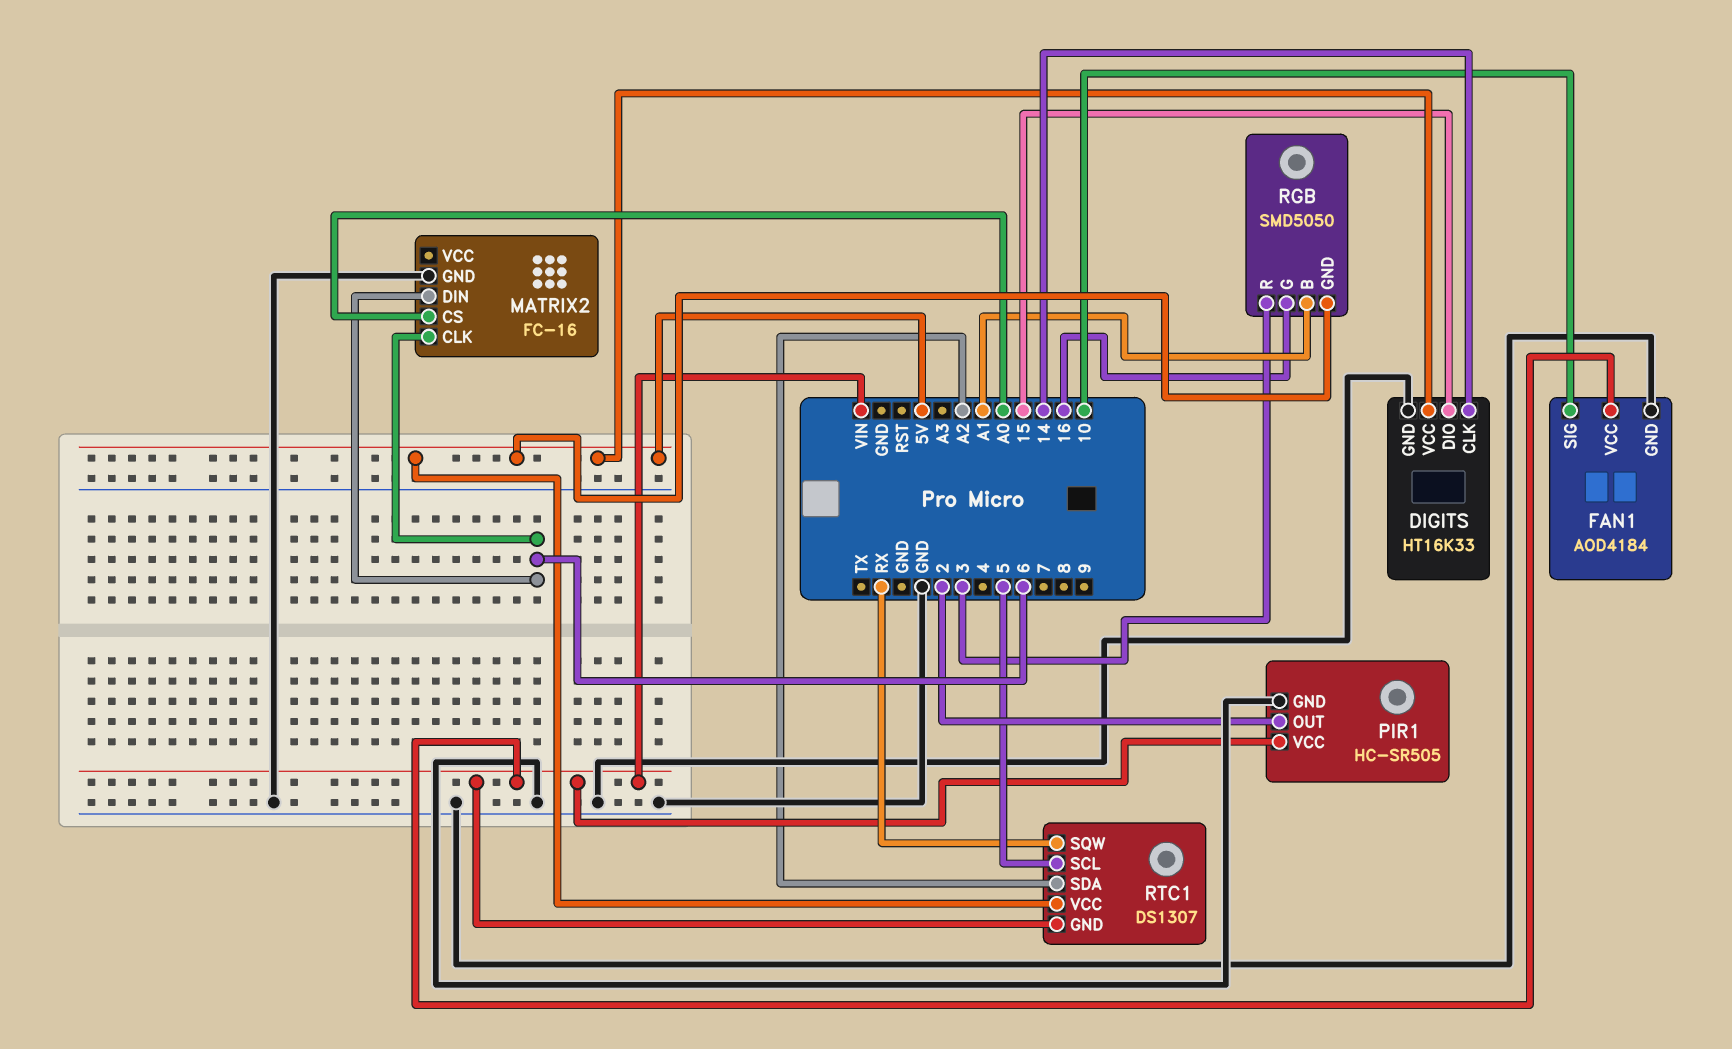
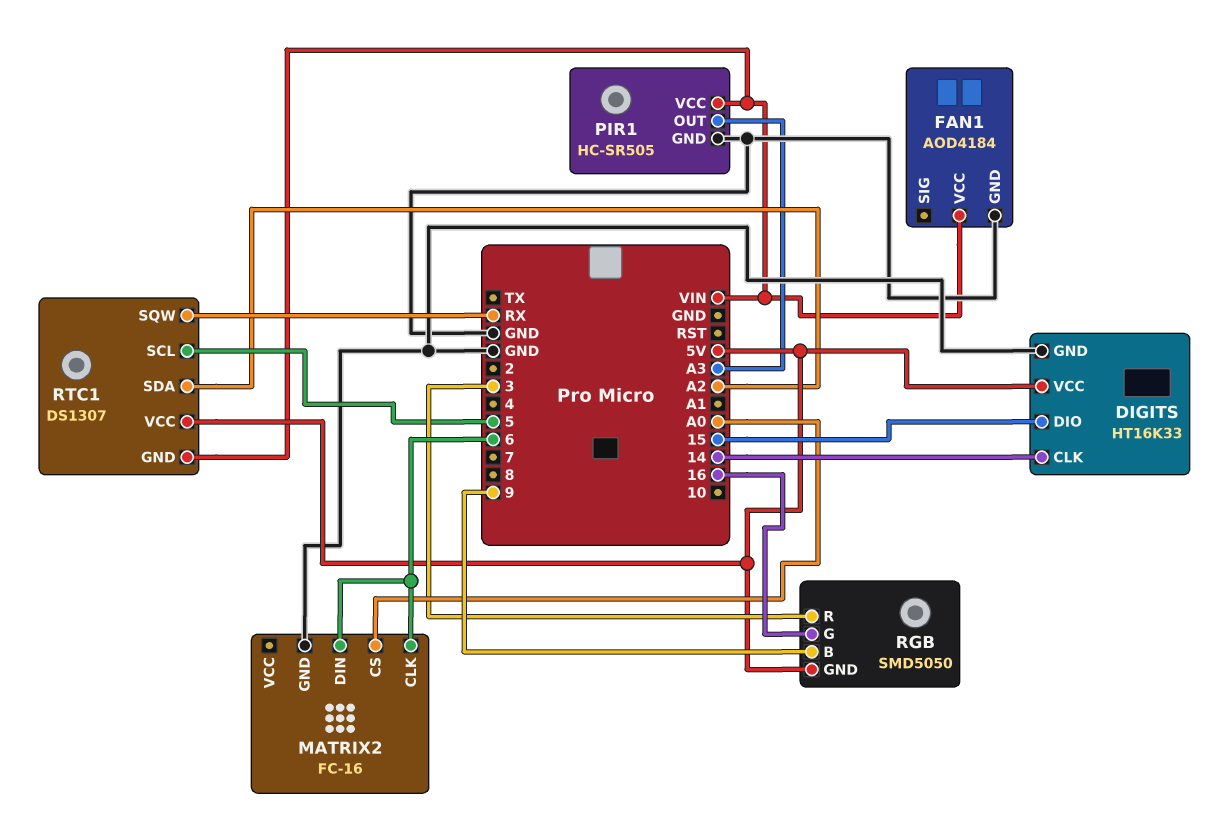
FAN1 pin SIG: 10 -> none
PIR1 pin OUT: 2 -> A3
RGB pin B: A1 -> 9

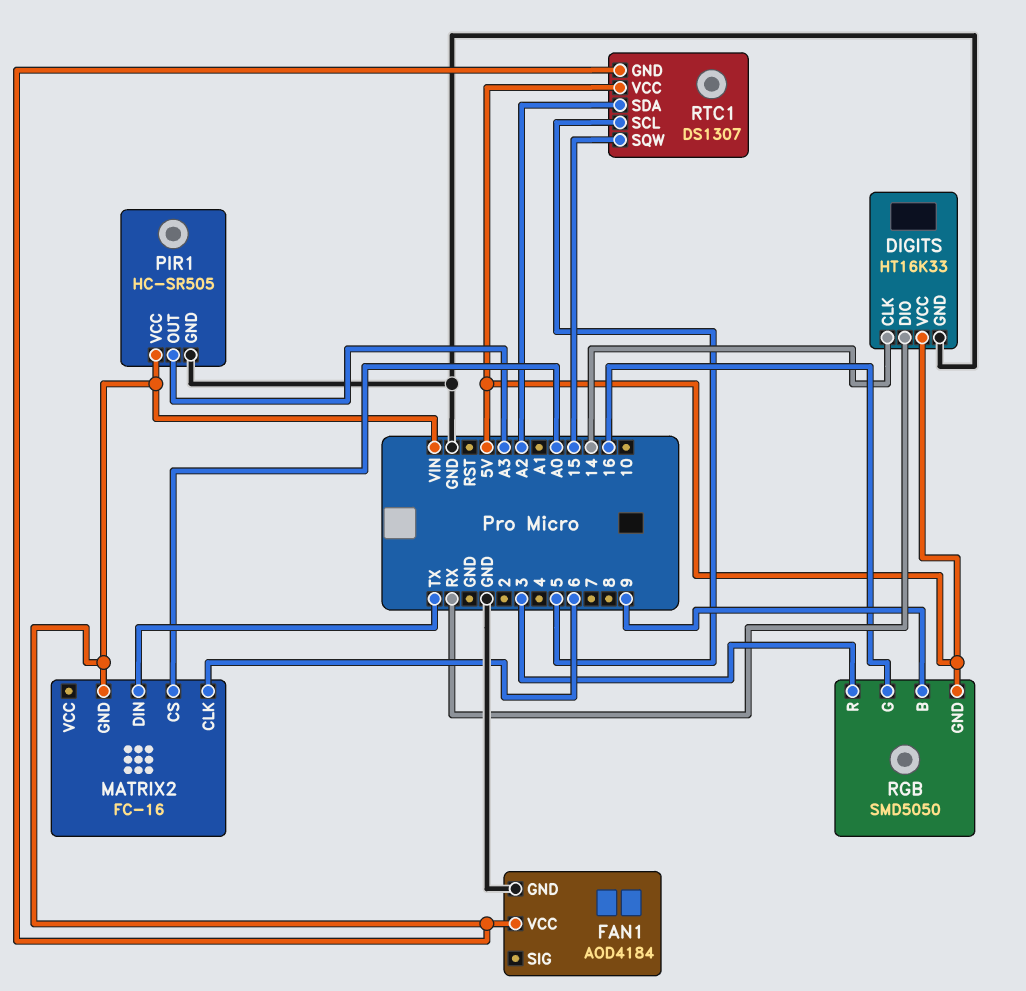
DIGITS pin DIO: 15 -> RX
MATRIX2 pin DIN: 6 -> TX
MATRIX2 pin GND: GND -> VIN
RTC1 pin SQW: RX -> 15

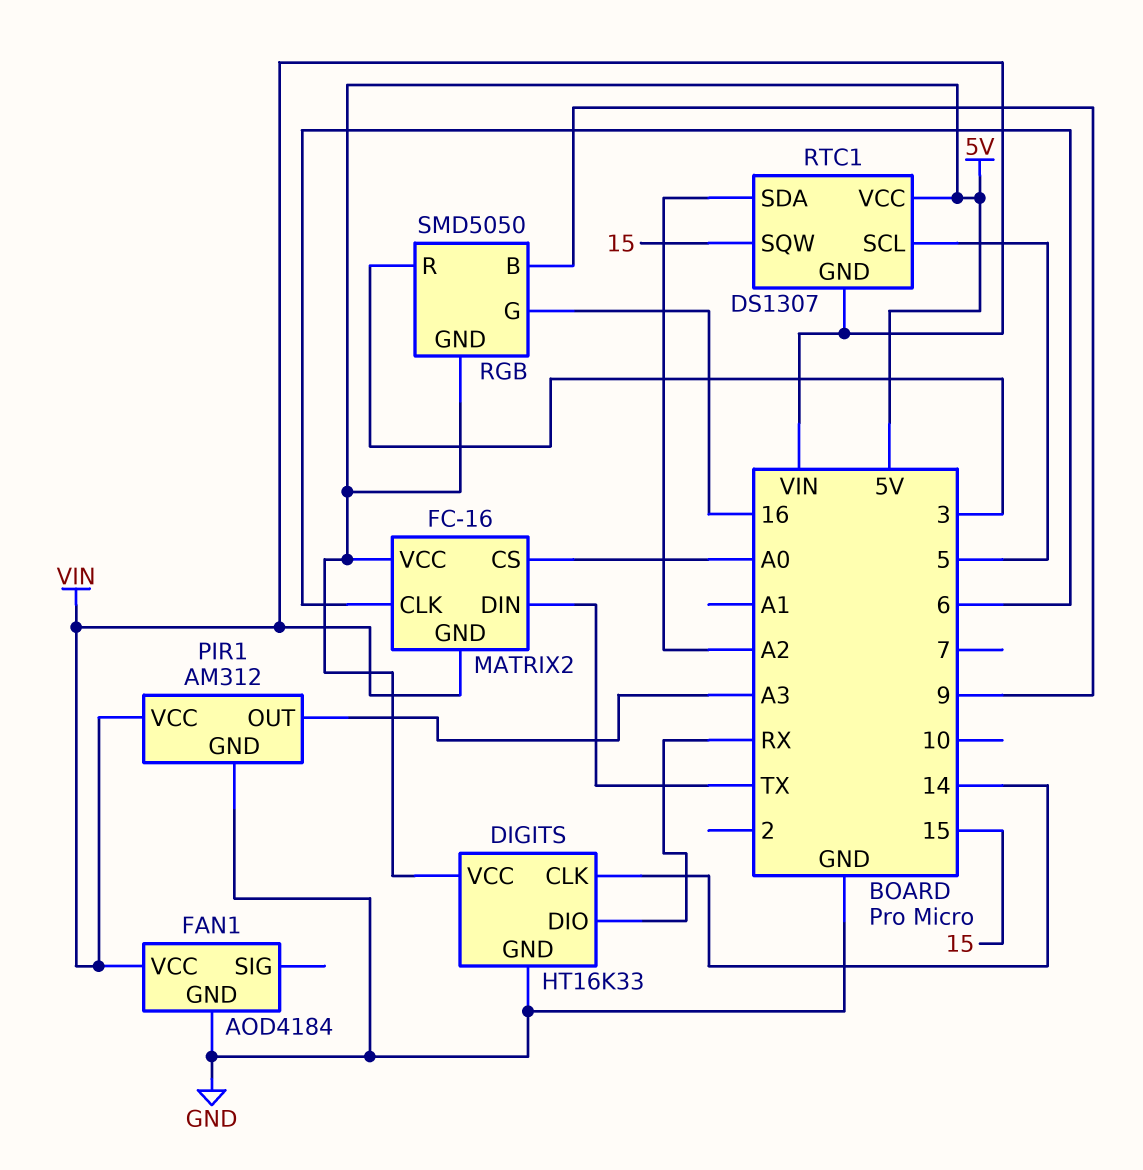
MATRIX2 pin VCC: none -> 5V
PIR1: HC-SR505 -> AM312

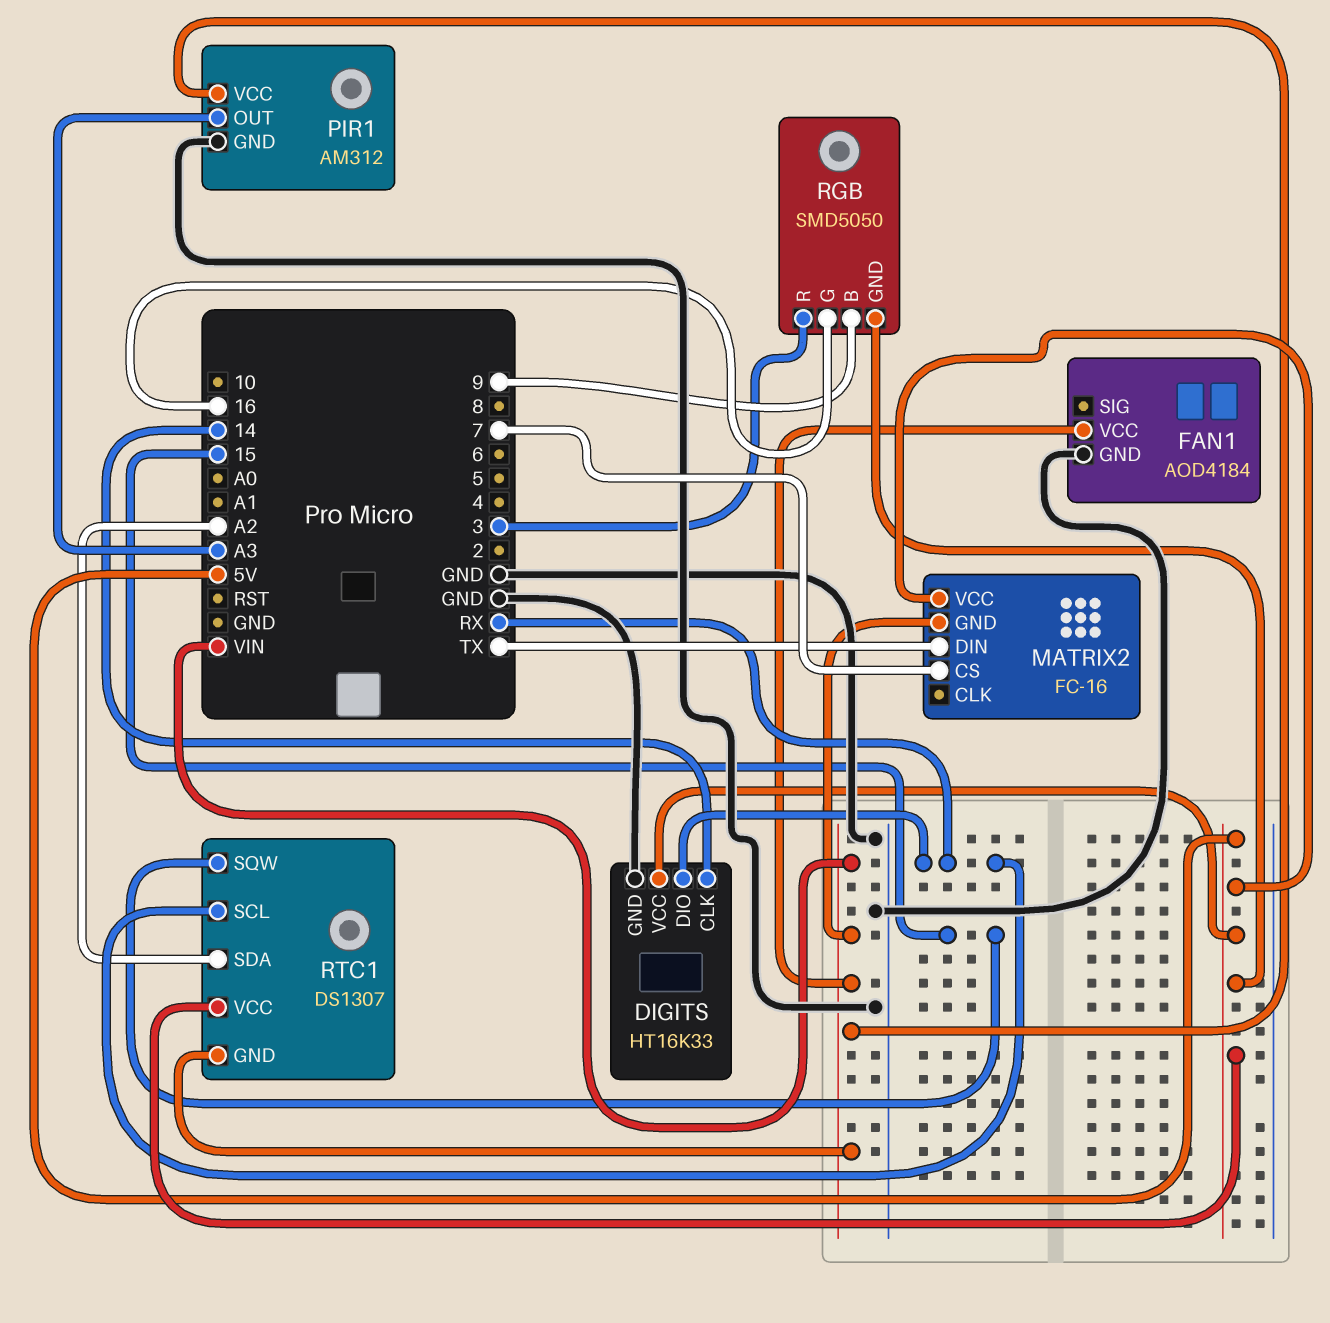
MATRIX2 pin CLK: 6 -> none
MATRIX2 pin CS: A0 -> 7
RTC1 pin SCL: 5 -> RX

